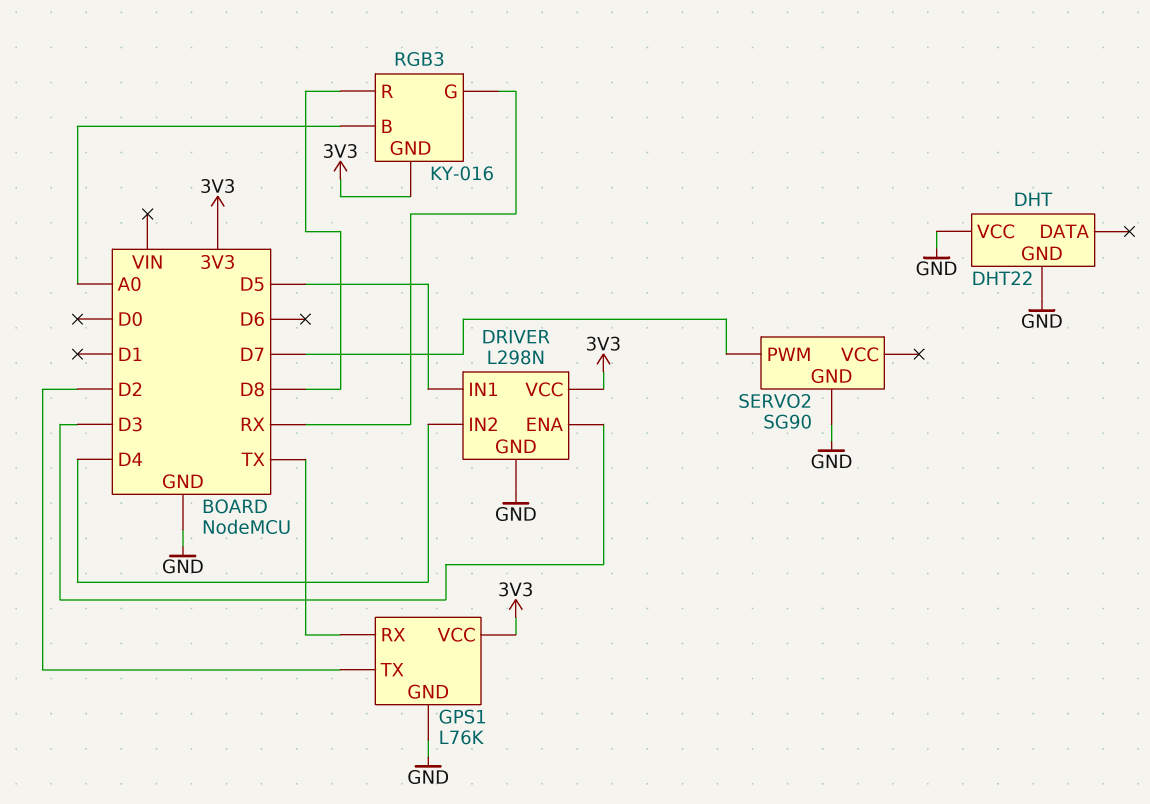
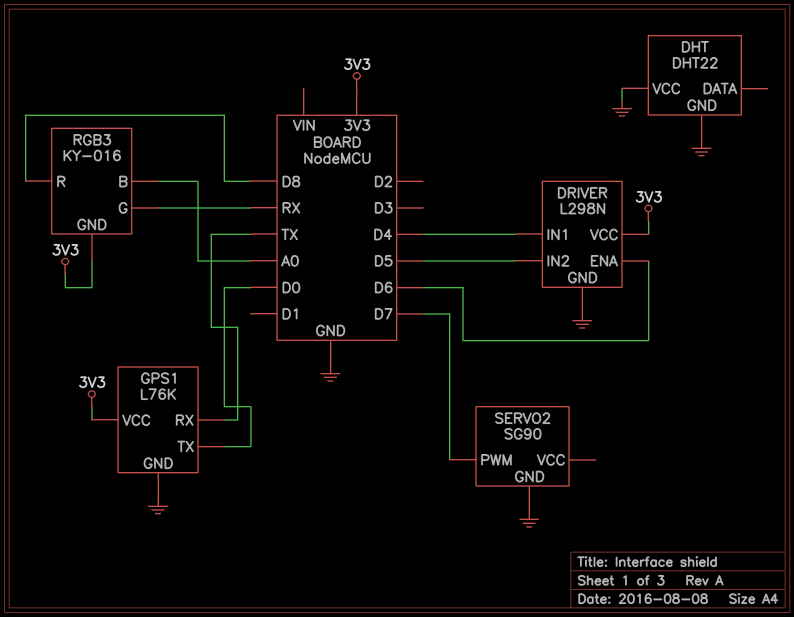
DRIVER pin ENA: D3 -> D6
DRIVER pin IN1: D5 -> D4
DRIVER pin IN2: D4 -> D5
GPS1 pin TX: D2 -> D0

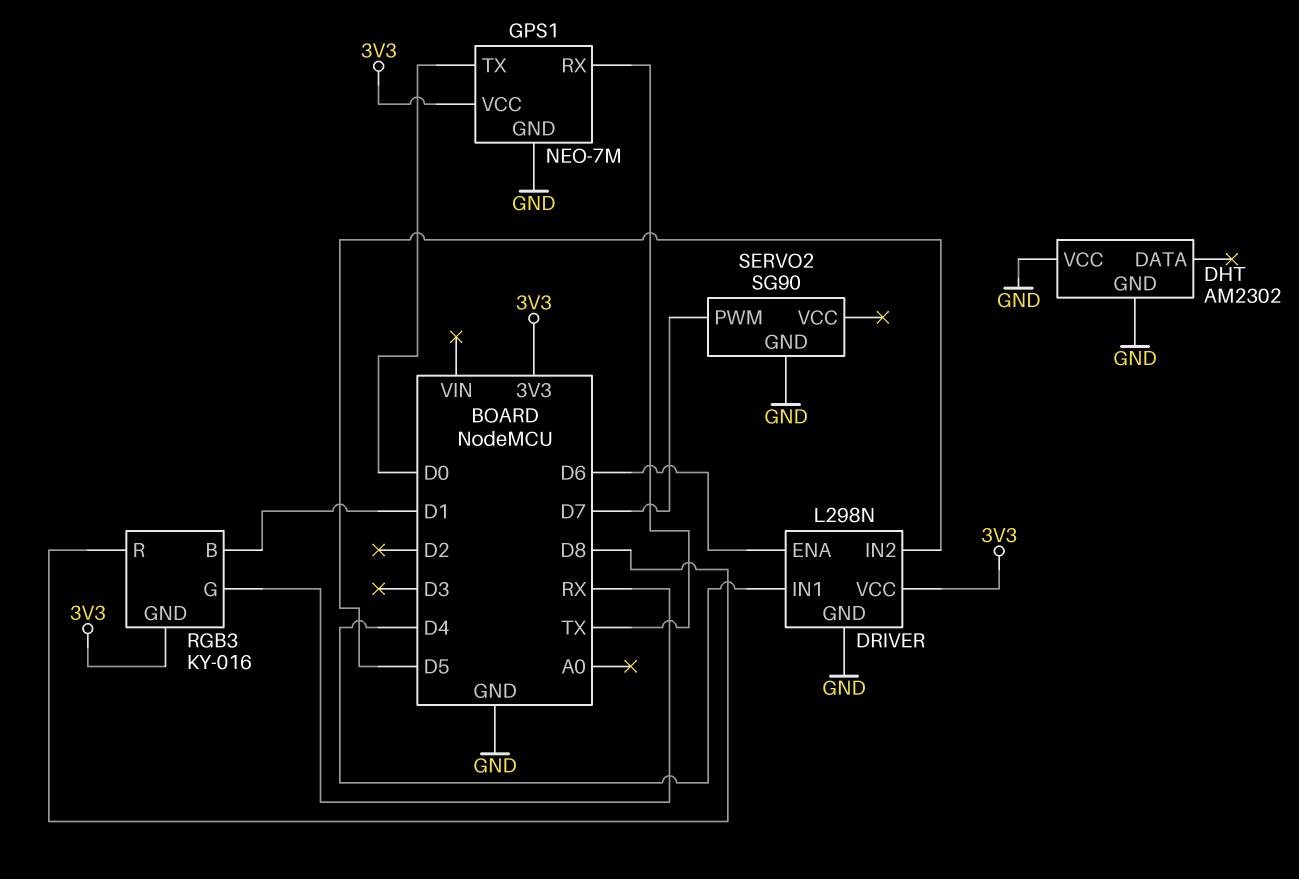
DHT: DHT22 -> AM2302
GPS1: L76K -> NEO-7M
RGB3 pin B: A0 -> D1

